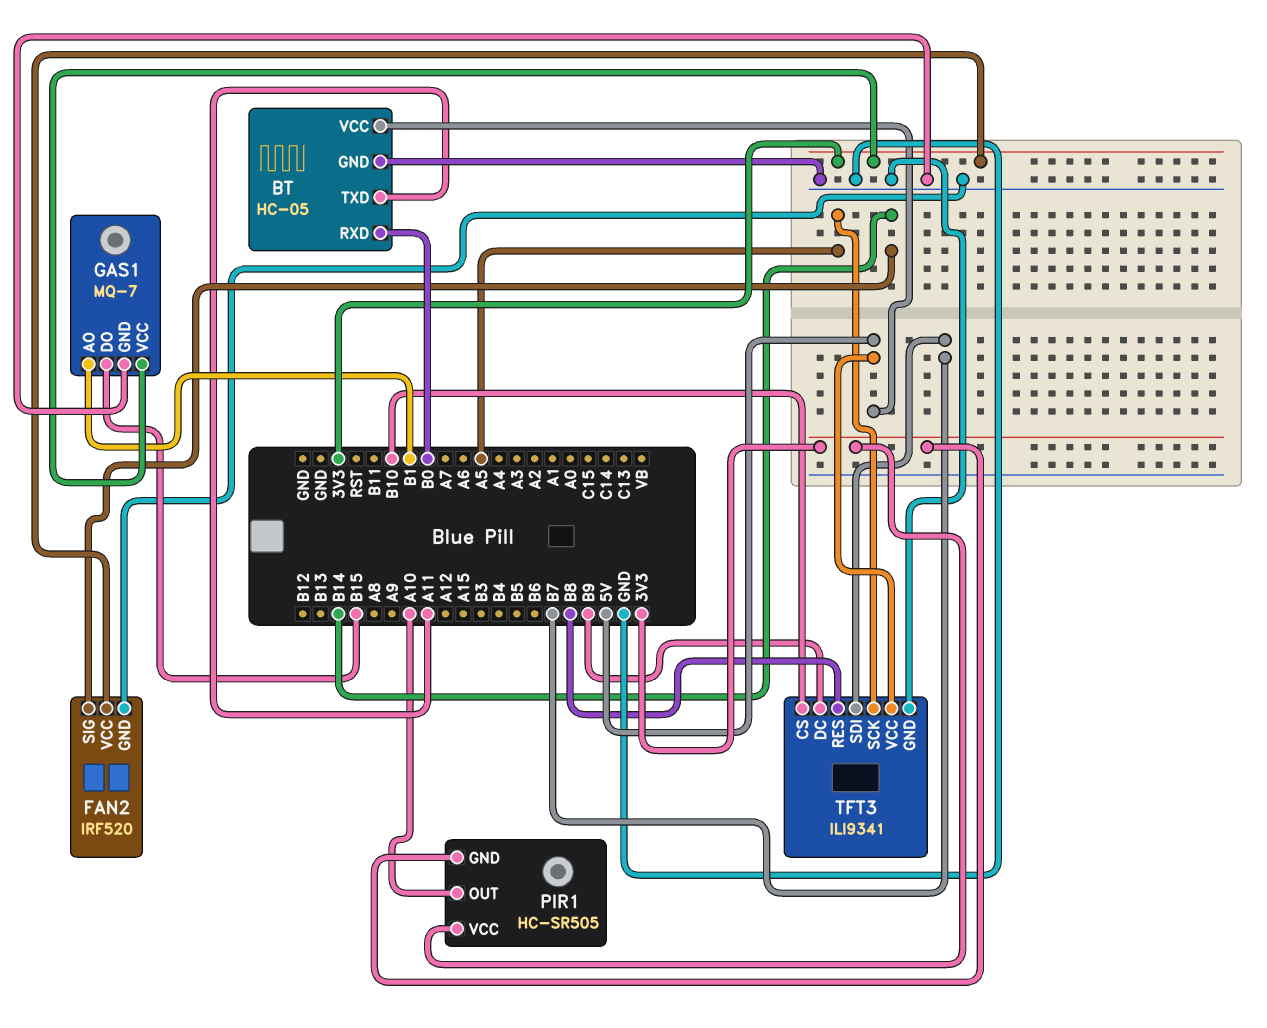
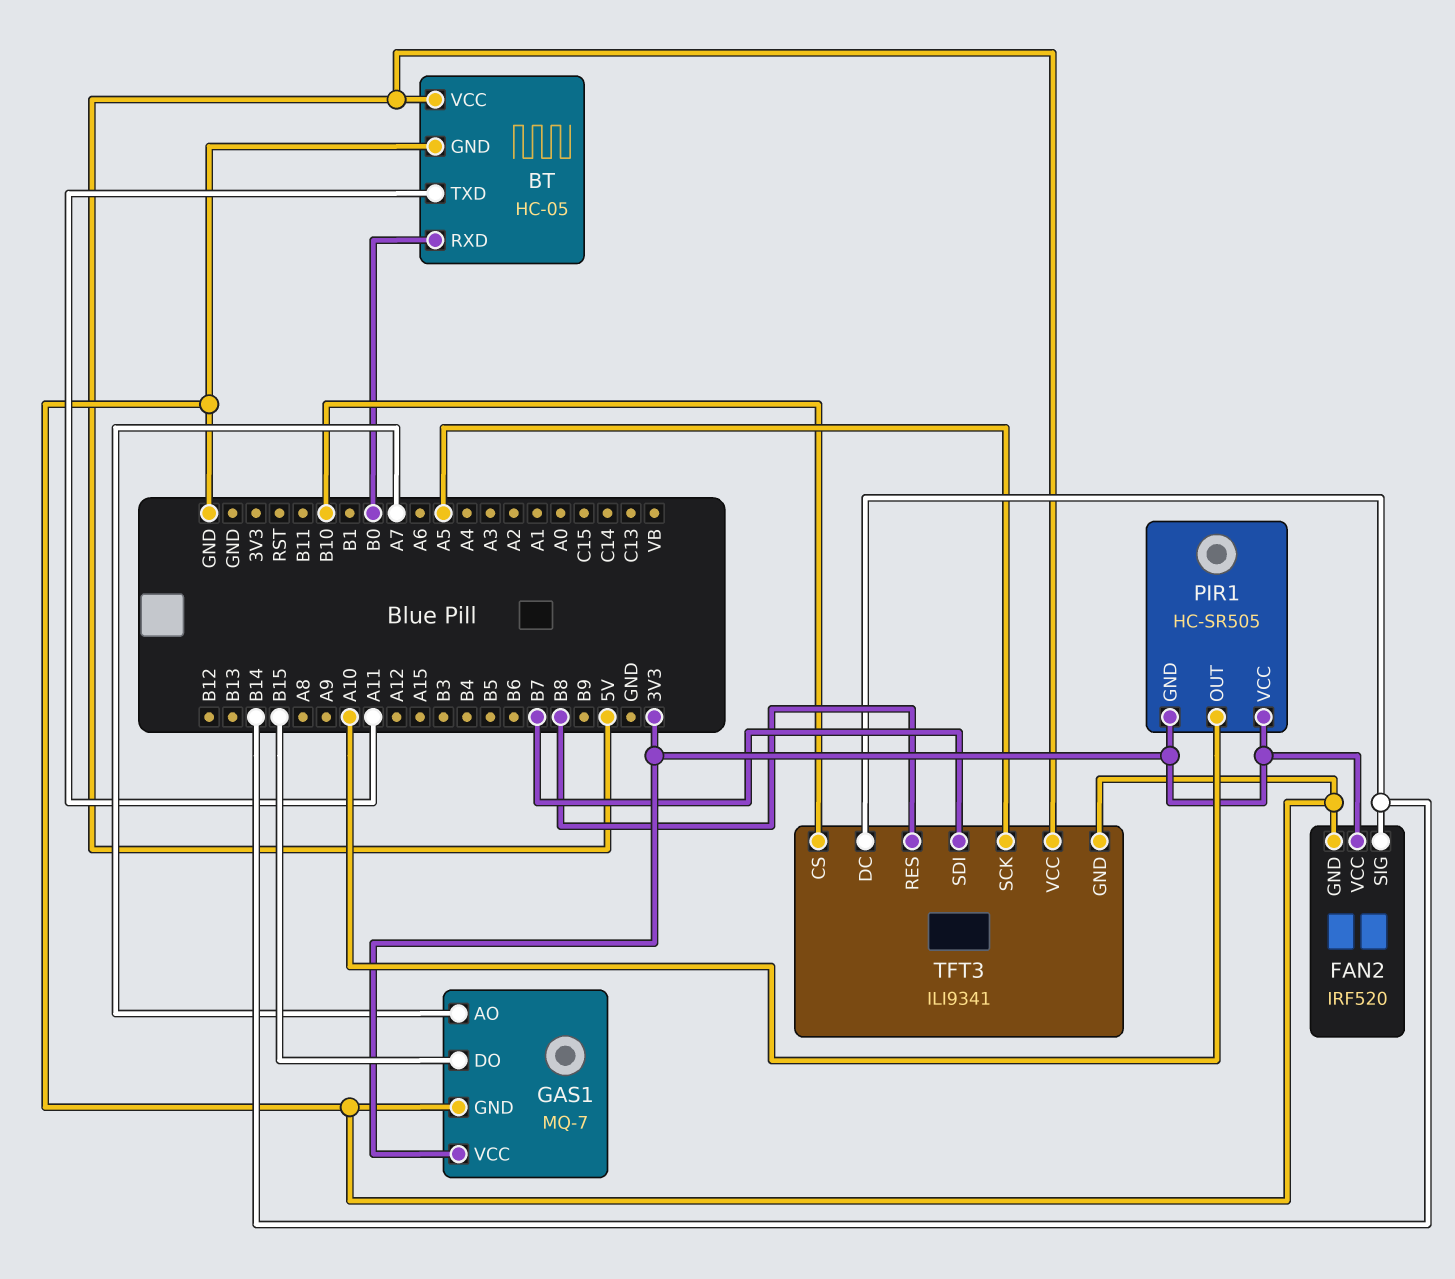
GAS1 pin AO: B1 -> A7
TFT3 pin DC: B9 -> B14

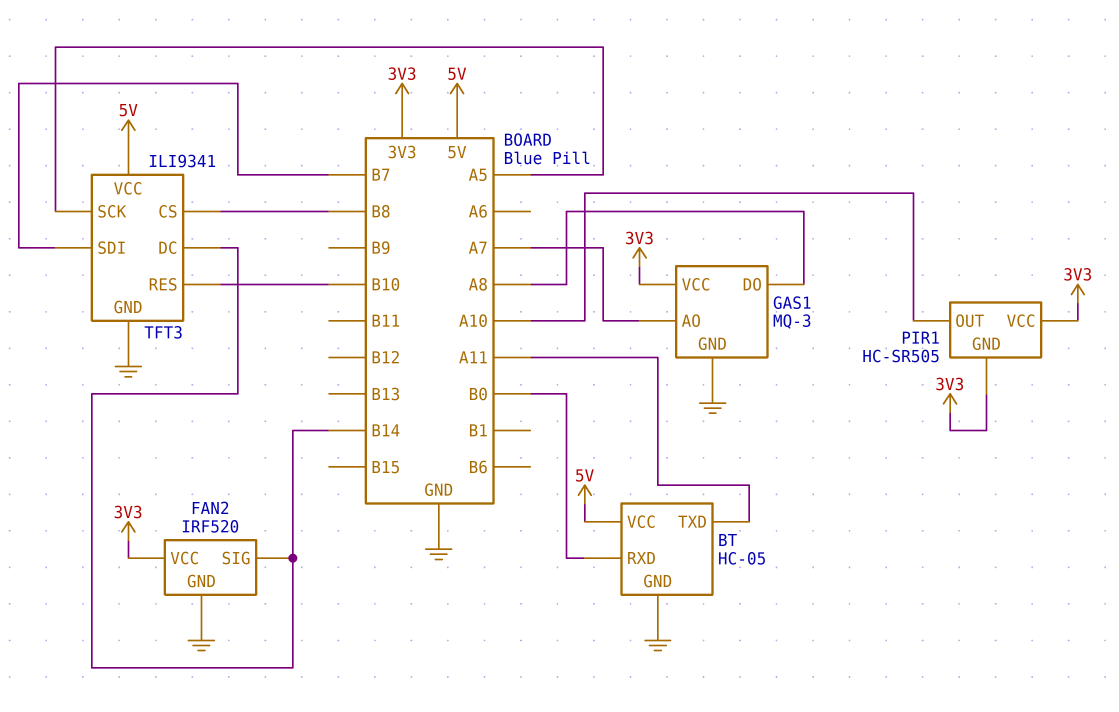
GAS1: MQ-7 -> MQ-3
GAS1 pin DO: B15 -> A8
TFT3 pin CS: B10 -> B8
TFT3 pin RES: B8 -> B10

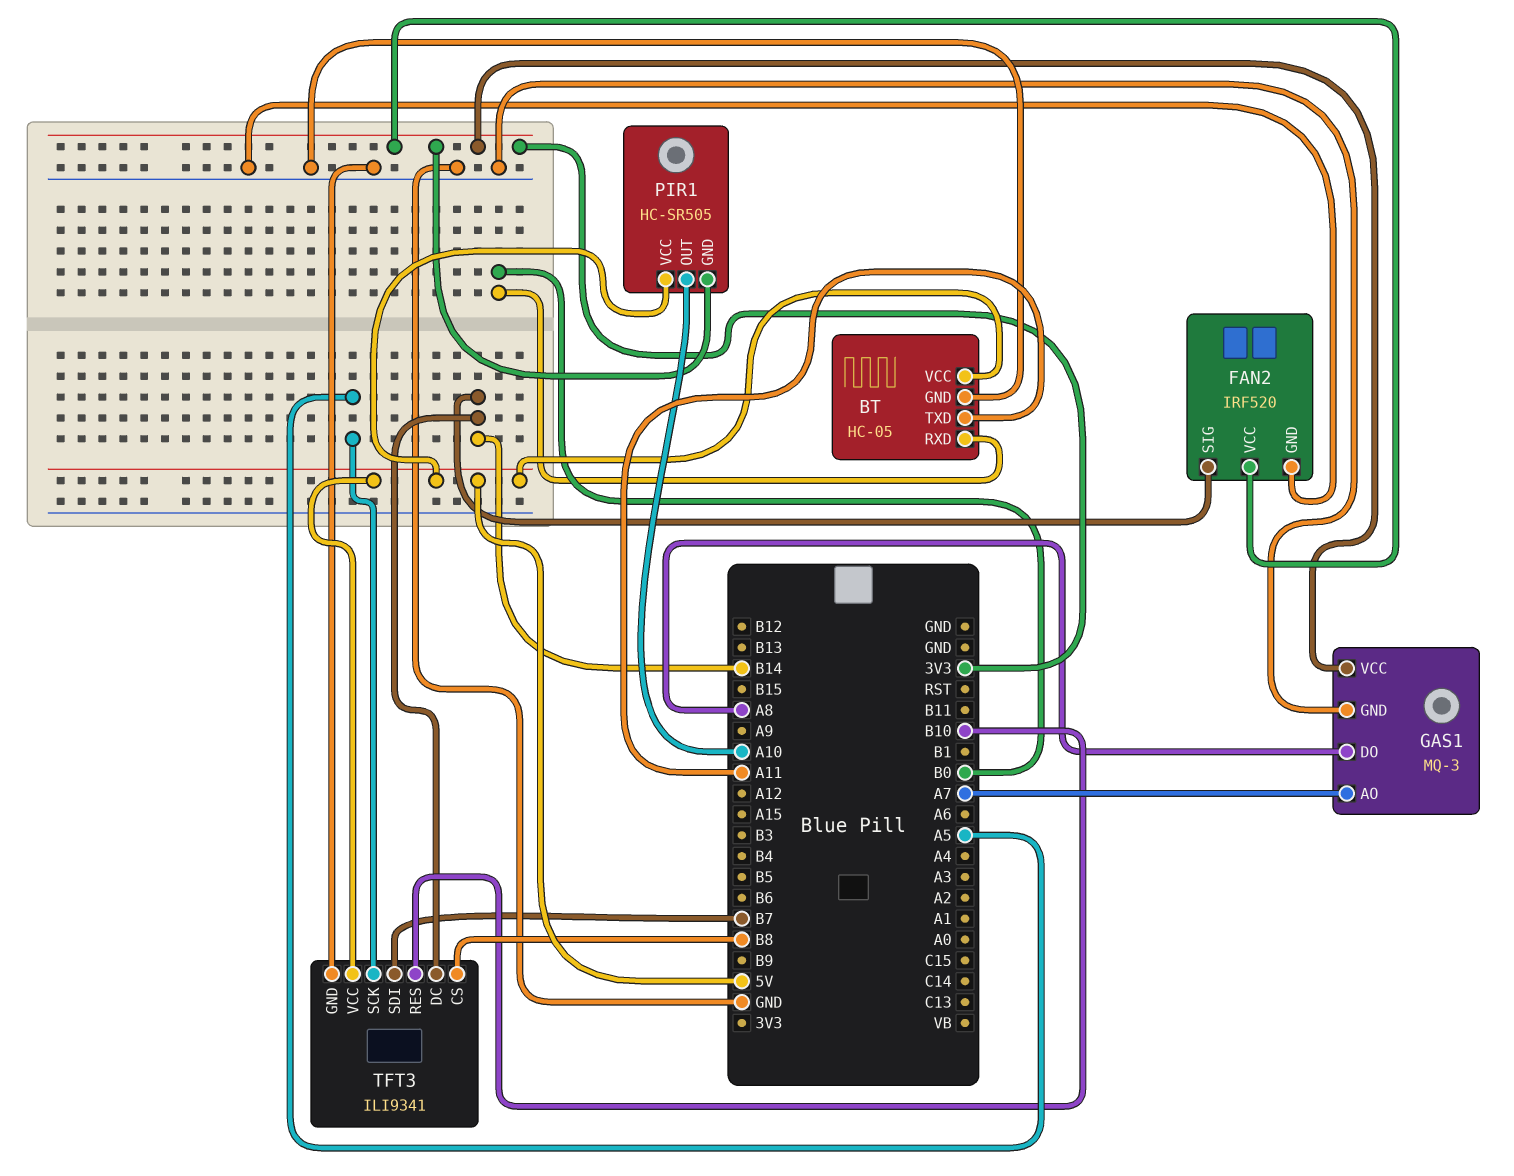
PIR1 pin VCC: 3V3 -> 5V

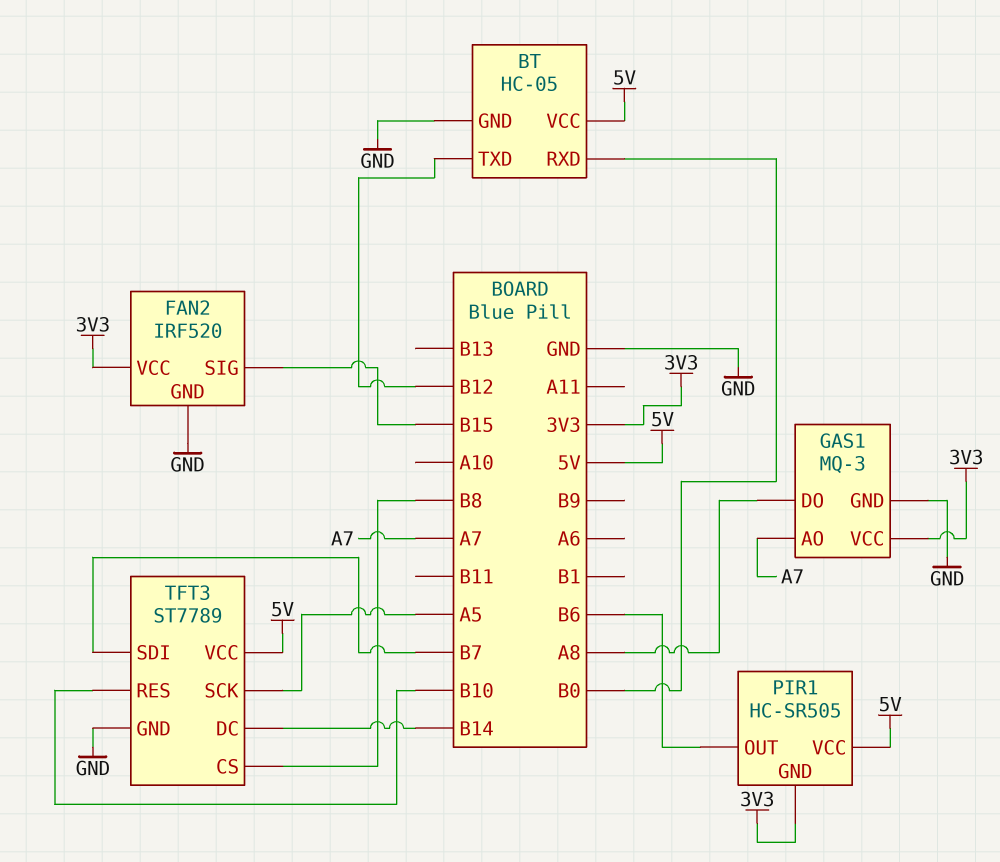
BT pin TXD: A11 -> B12
FAN2 pin SIG: B14 -> B15
PIR1 pin OUT: A10 -> B6
TFT3: ILI9341 -> ST7789

